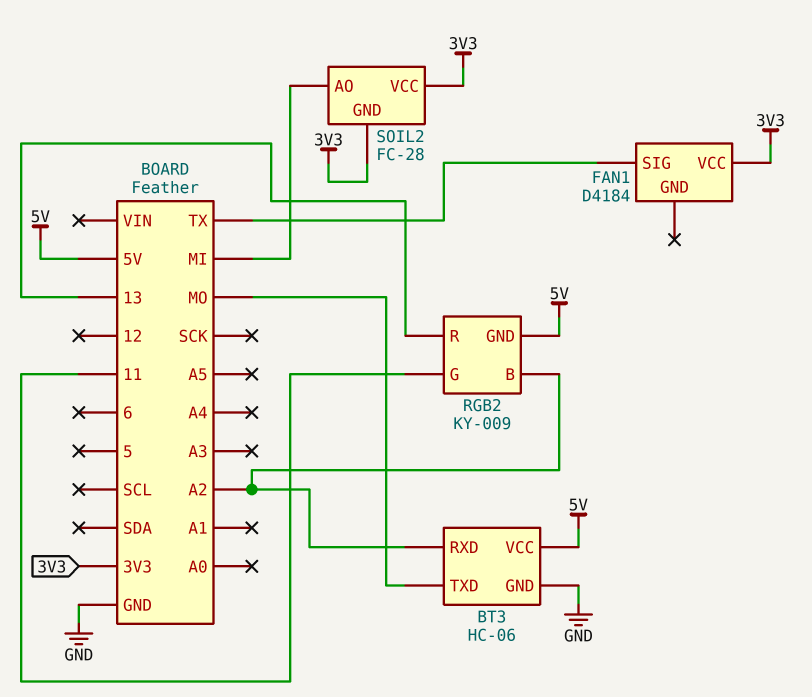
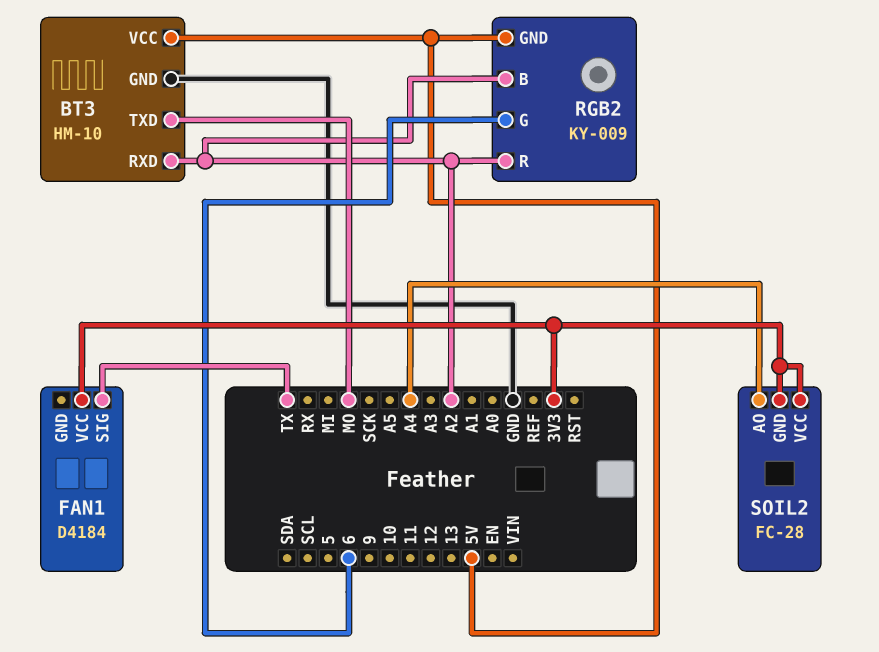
BT3: HC-06 -> HM-10
RGB2 pin G: 11 -> 6
RGB2 pin R: 13 -> A2
SOIL2 pin AO: MI -> A4

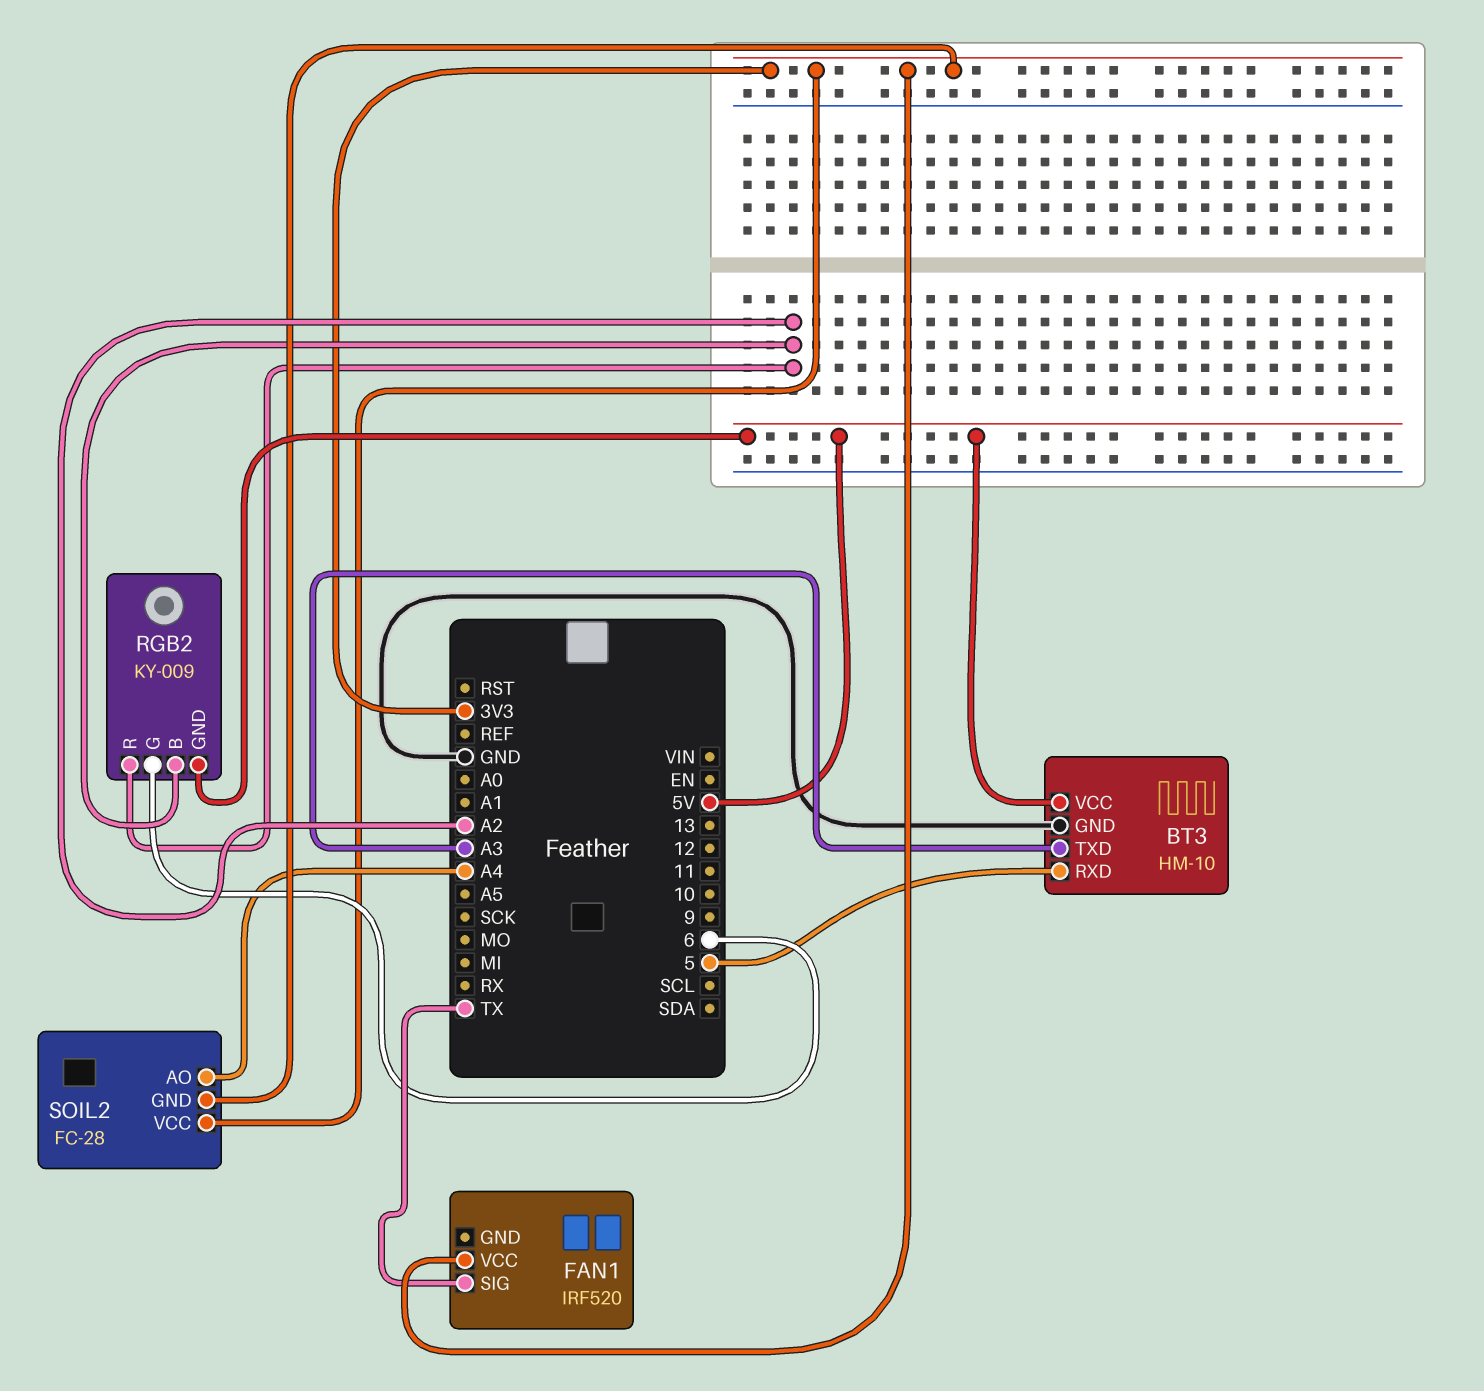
BT3 pin RXD: A2 -> 5
BT3 pin TXD: MO -> A3
FAN1: D4184 -> IRF520

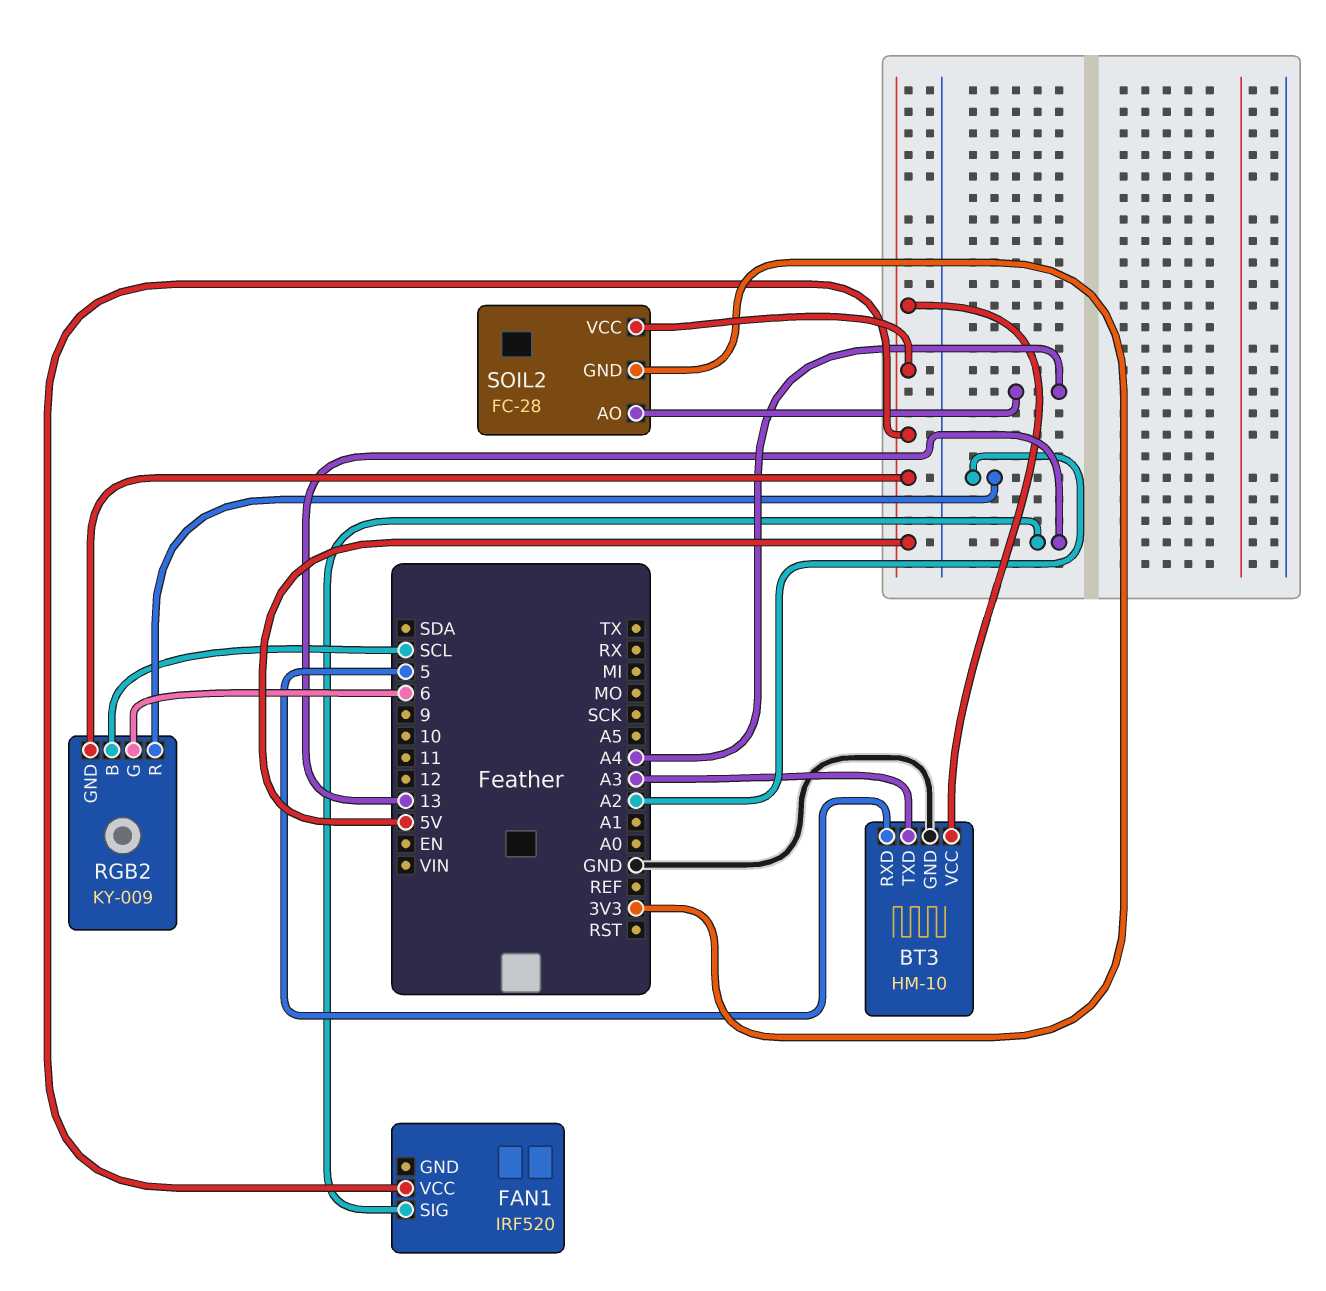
FAN1 pin SIG: TX -> 13
FAN1 pin VCC: 3V3 -> 5V
RGB2 pin B: A2 -> SCL
SOIL2 pin VCC: 3V3 -> 5V

